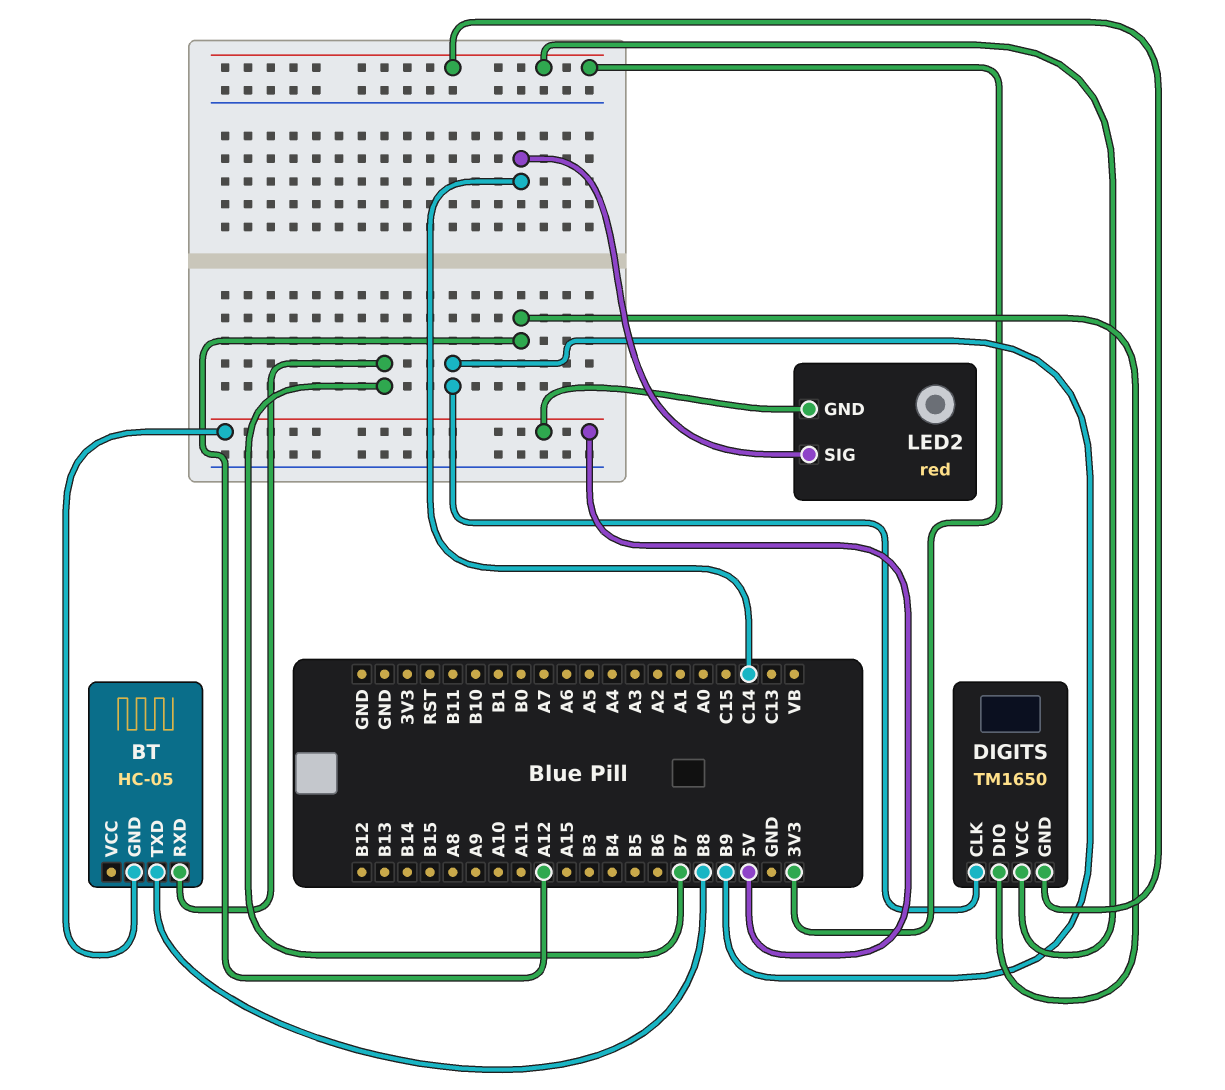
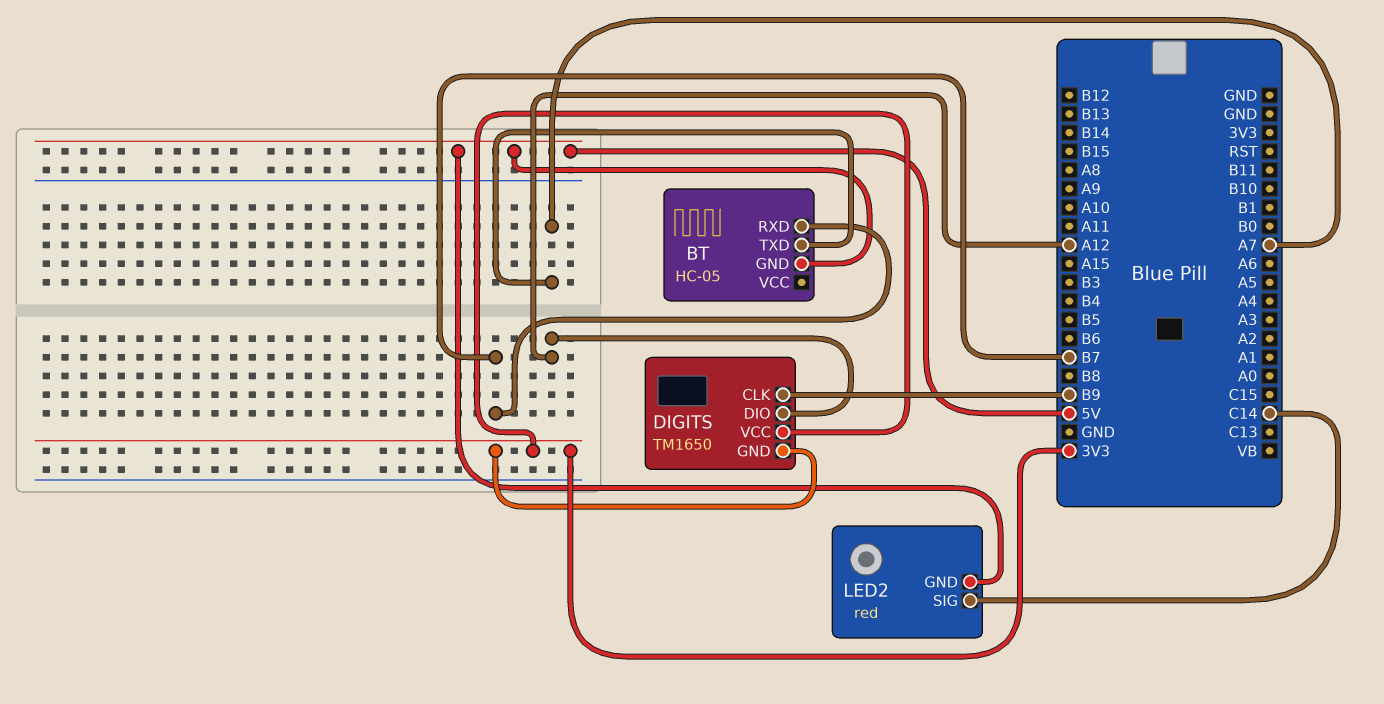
BT pin TXD: B8 -> A7

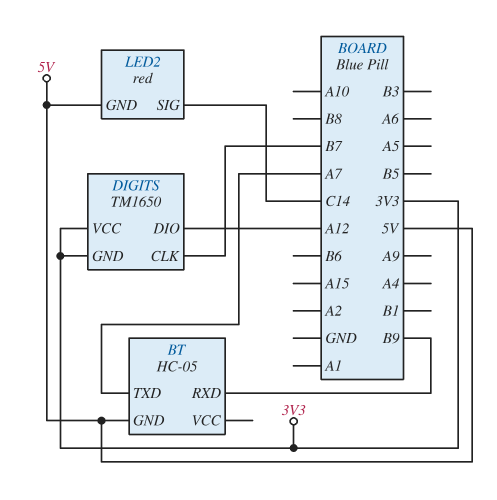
BT pin RXD: B7 -> B9
DIGITS pin CLK: B9 -> B7

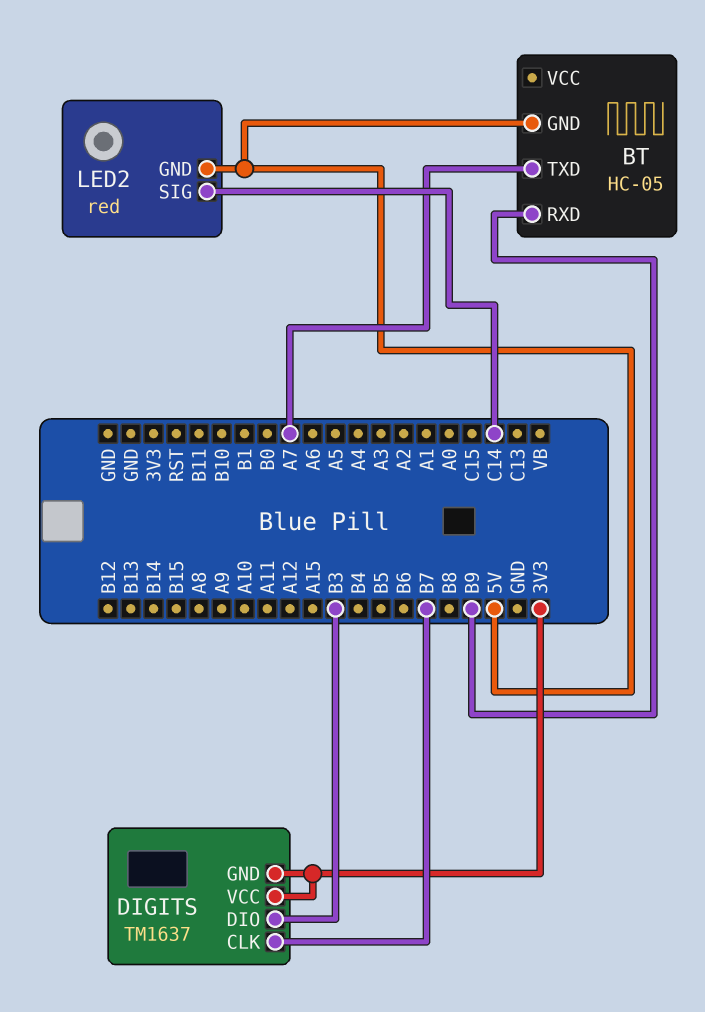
DIGITS: TM1650 -> TM1637
DIGITS pin DIO: A12 -> B3

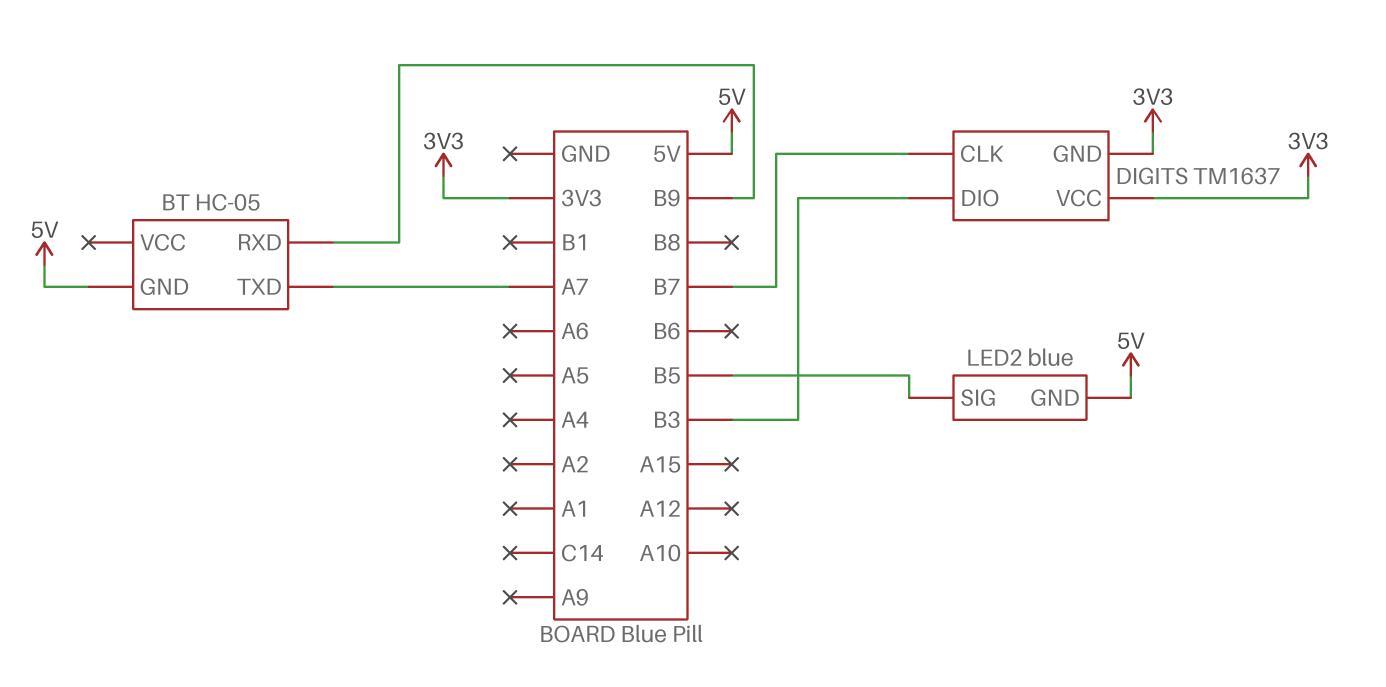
LED2: red -> blue
LED2 pin SIG: C14 -> B5

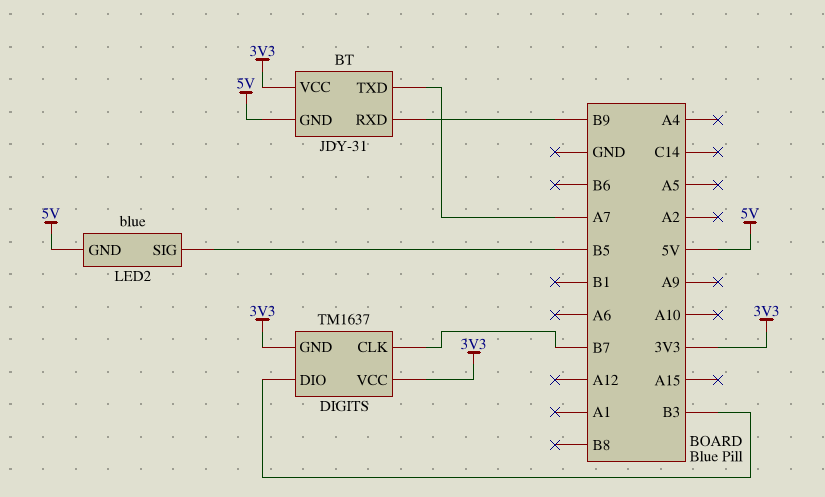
BT: HC-05 -> JDY-31
BT pin VCC: none -> 3V3

